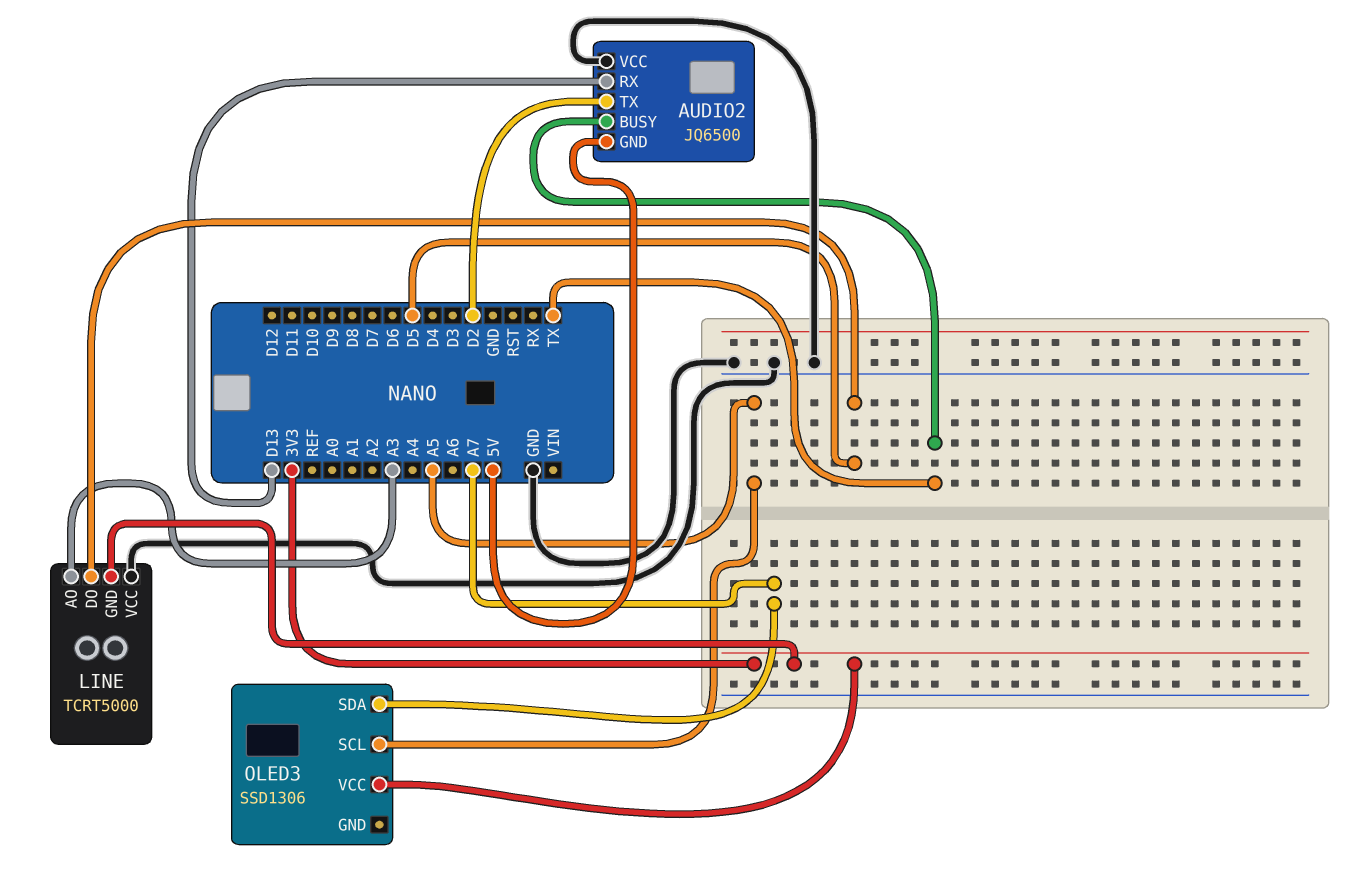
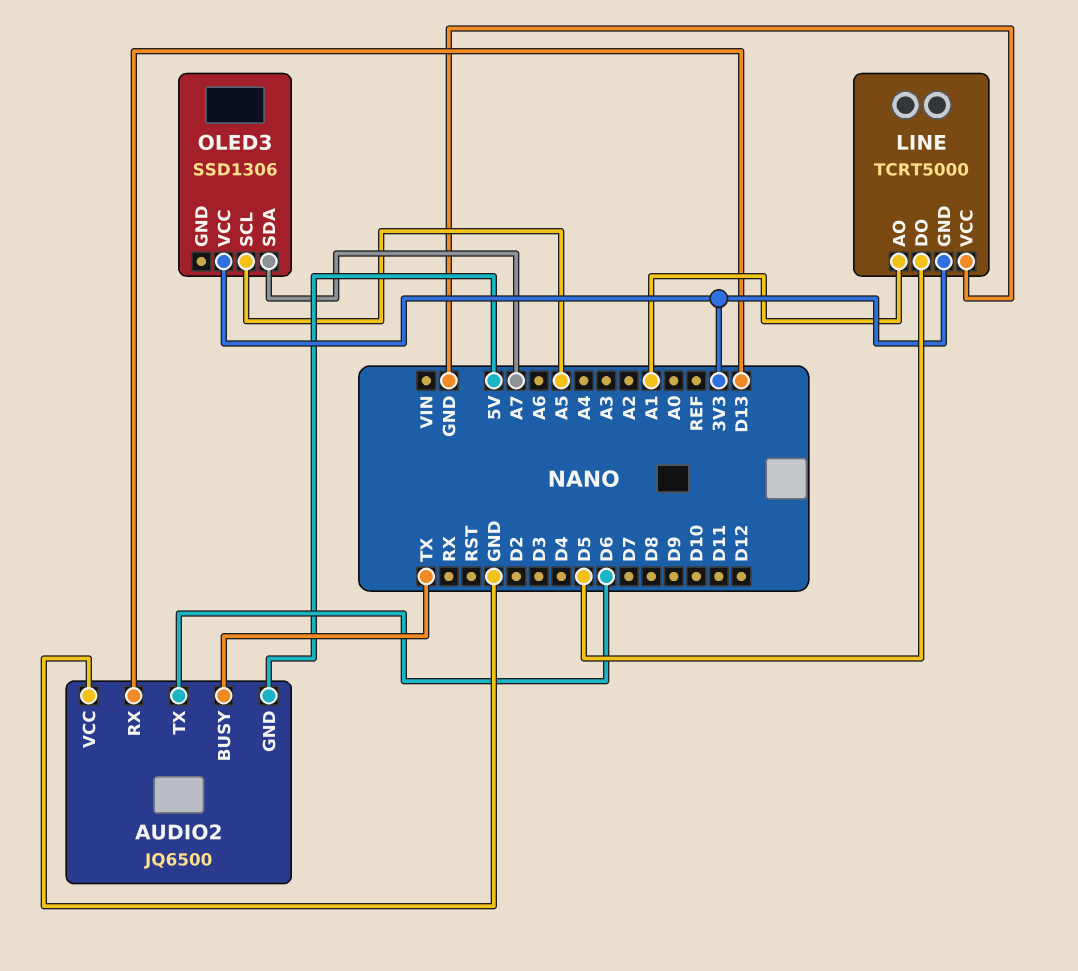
AUDIO2 pin TX: D2 -> D6
LINE pin AO: A3 -> A1

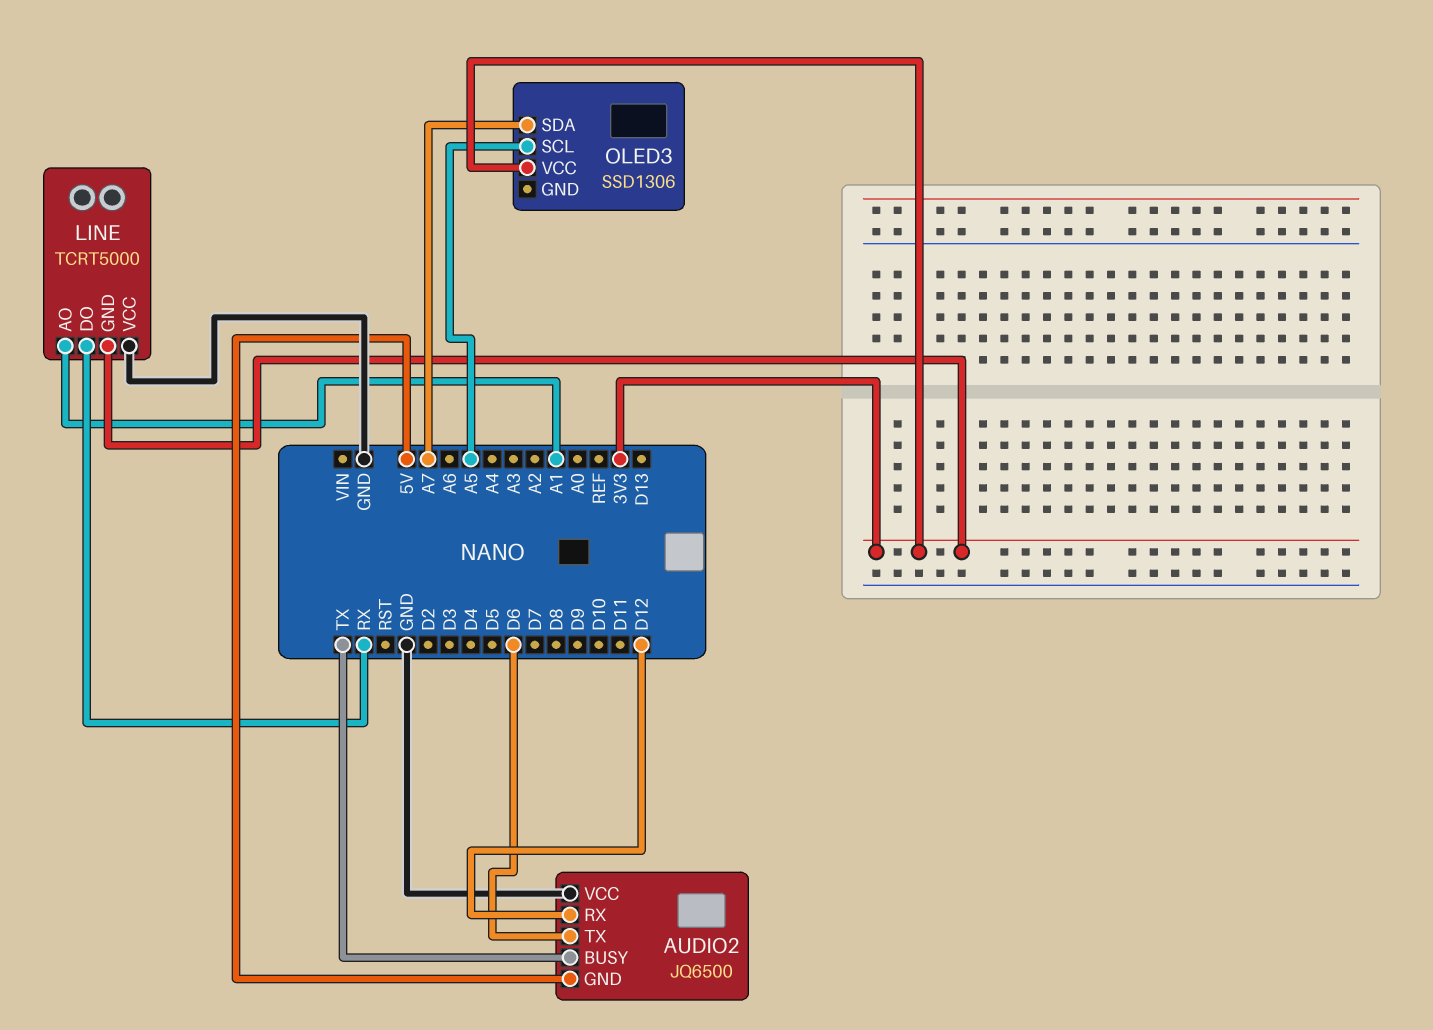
AUDIO2 pin RX: D13 -> D12
LINE pin DO: D5 -> RX

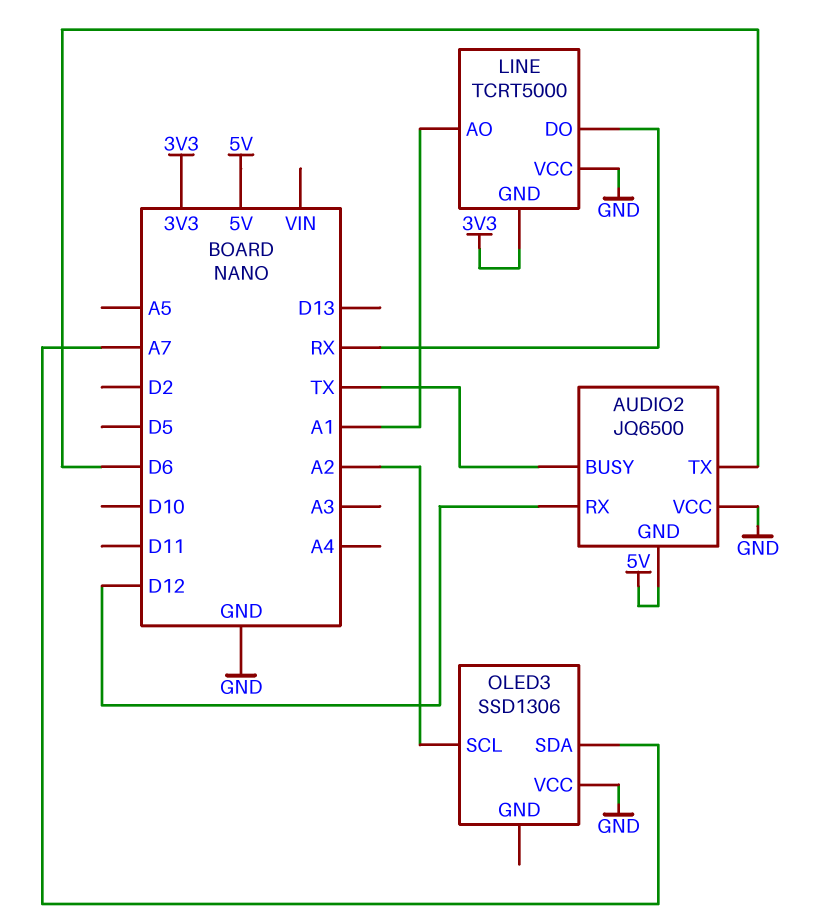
OLED3 pin SCL: A5 -> A2
OLED3 pin VCC: 3V3 -> GND

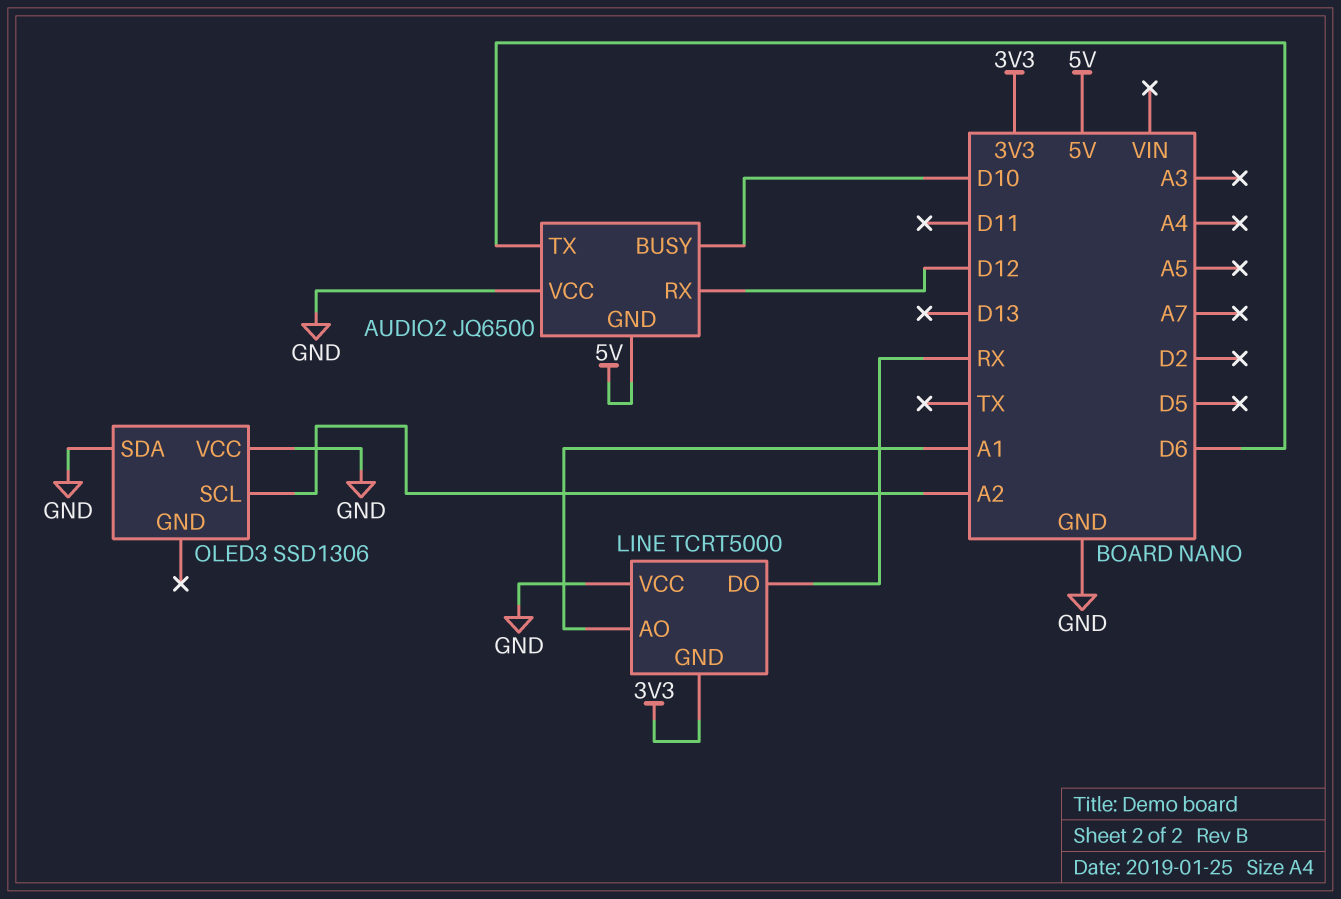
AUDIO2 pin BUSY: TX -> D10
OLED3 pin SDA: A7 -> GND

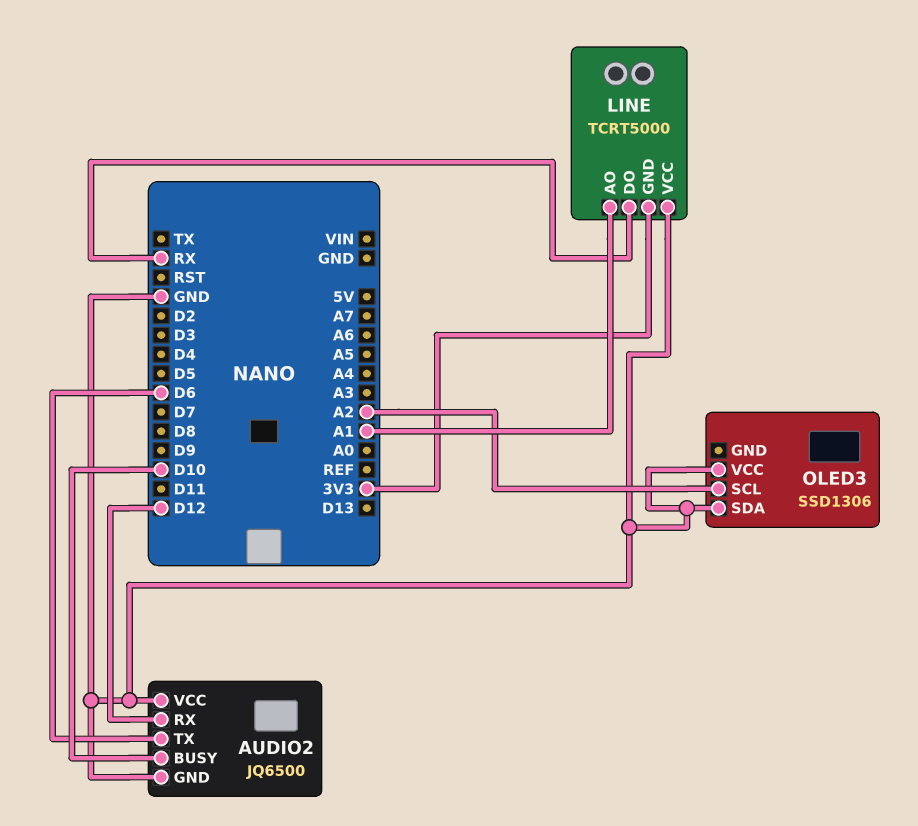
AUDIO2 pin GND: 5V -> GND

